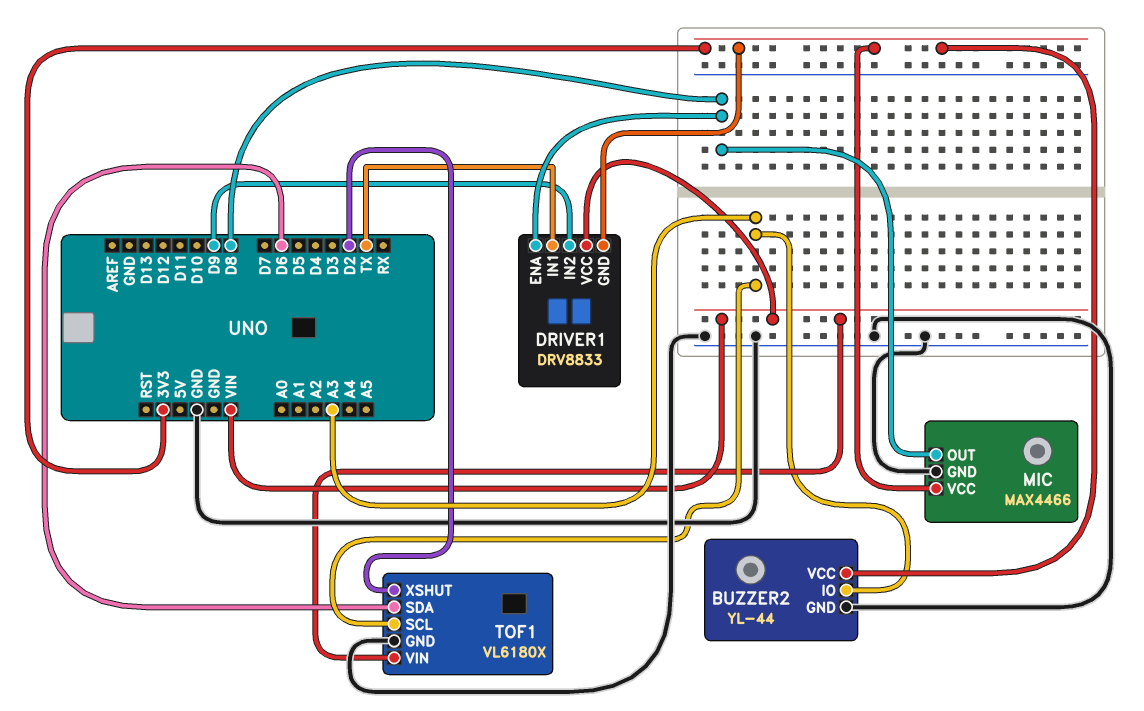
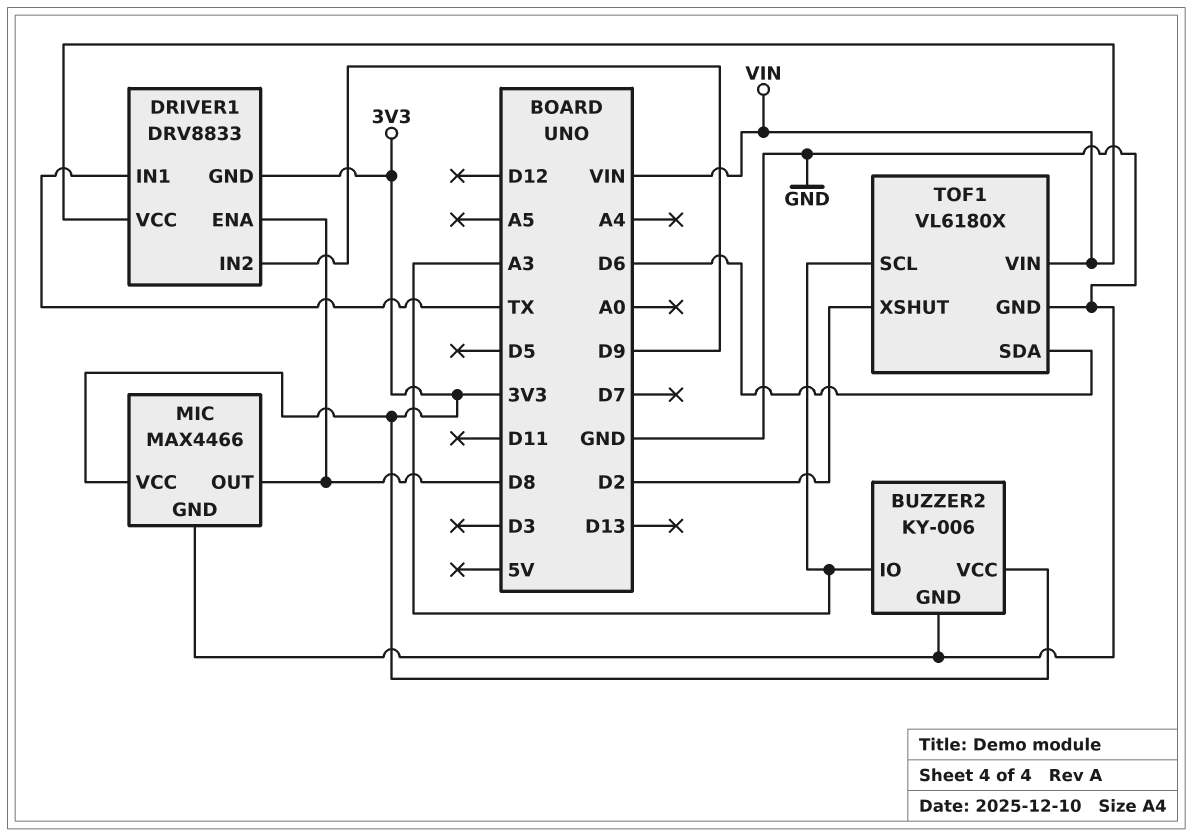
BUZZER2: YL-44 -> KY-006

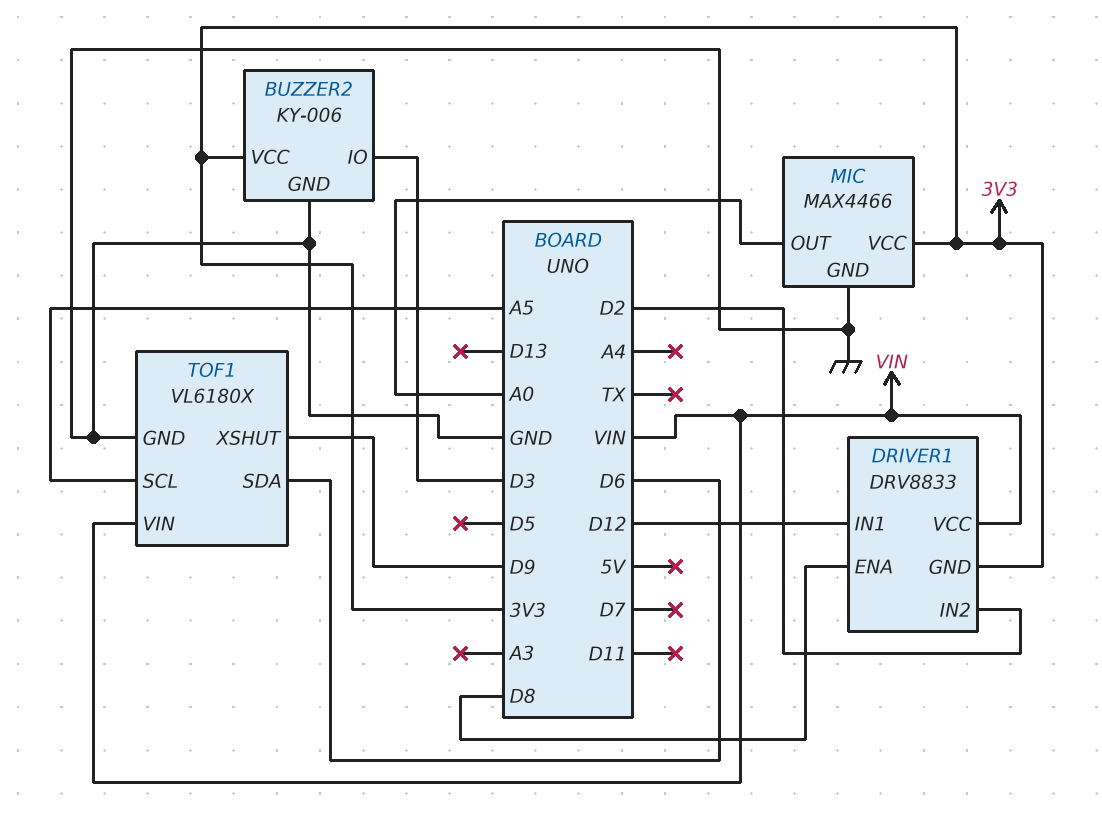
BUZZER2 pin IO: A3 -> D3
DRIVER1 pin IN1: TX -> D12
DRIVER1 pin IN2: D9 -> D2
MIC pin OUT: D8 -> A0
TOF1 pin SCL: A3 -> A5
TOF1 pin XSHUT: D2 -> D9

